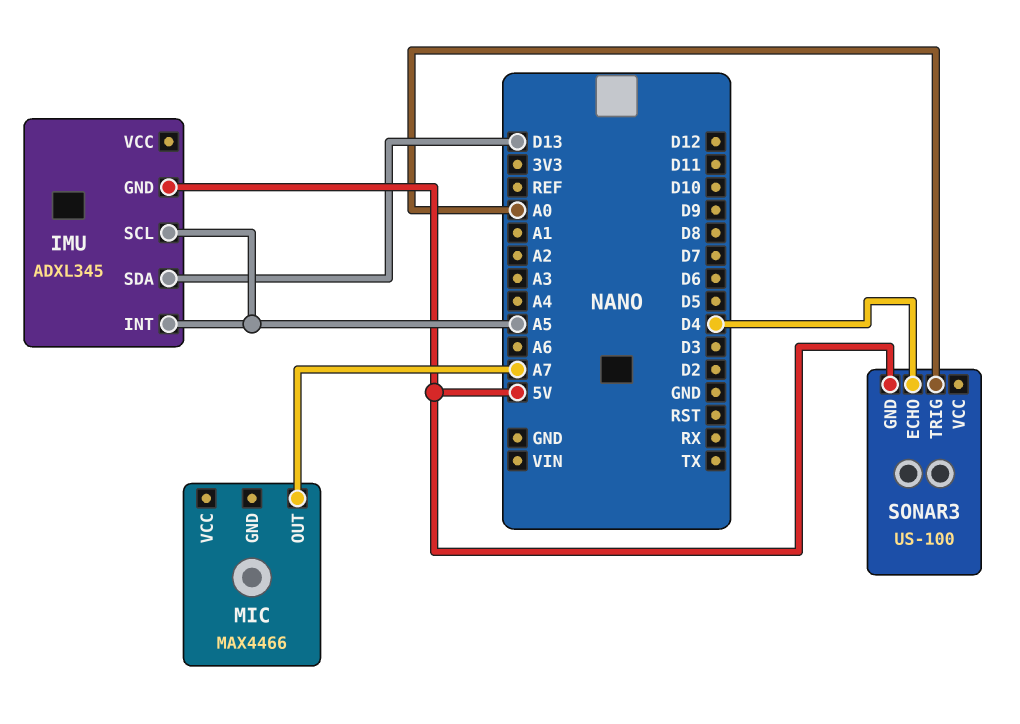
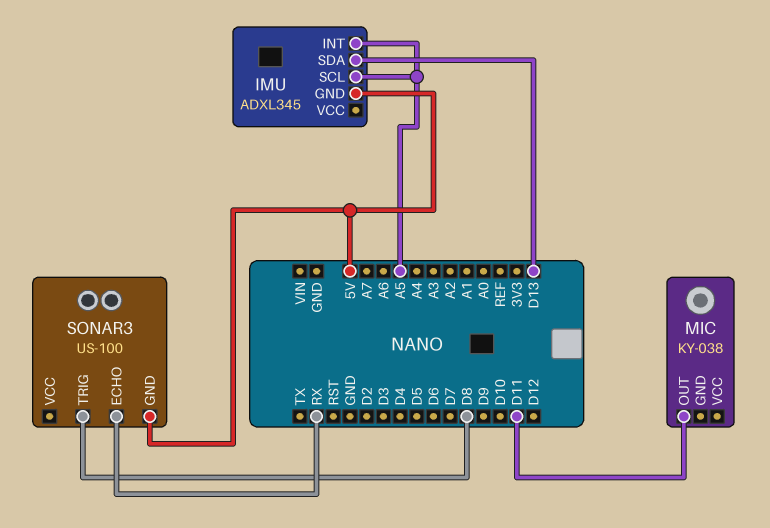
MIC: MAX4466 -> KY-038
MIC pin OUT: A7 -> D11
SONAR3 pin ECHO: D4 -> RX
SONAR3 pin TRIG: A0 -> D8

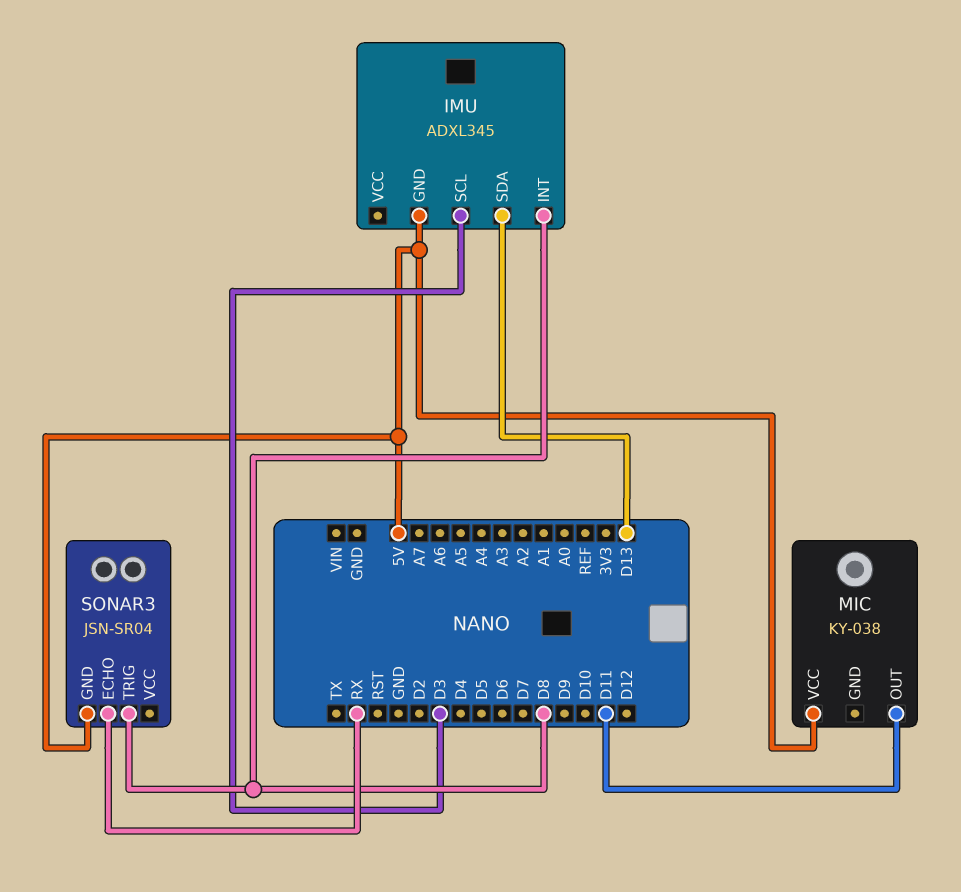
IMU pin INT: A5 -> D8
IMU pin SCL: A5 -> D3
MIC pin VCC: none -> 5V
SONAR3: US-100 -> JSN-SR04

